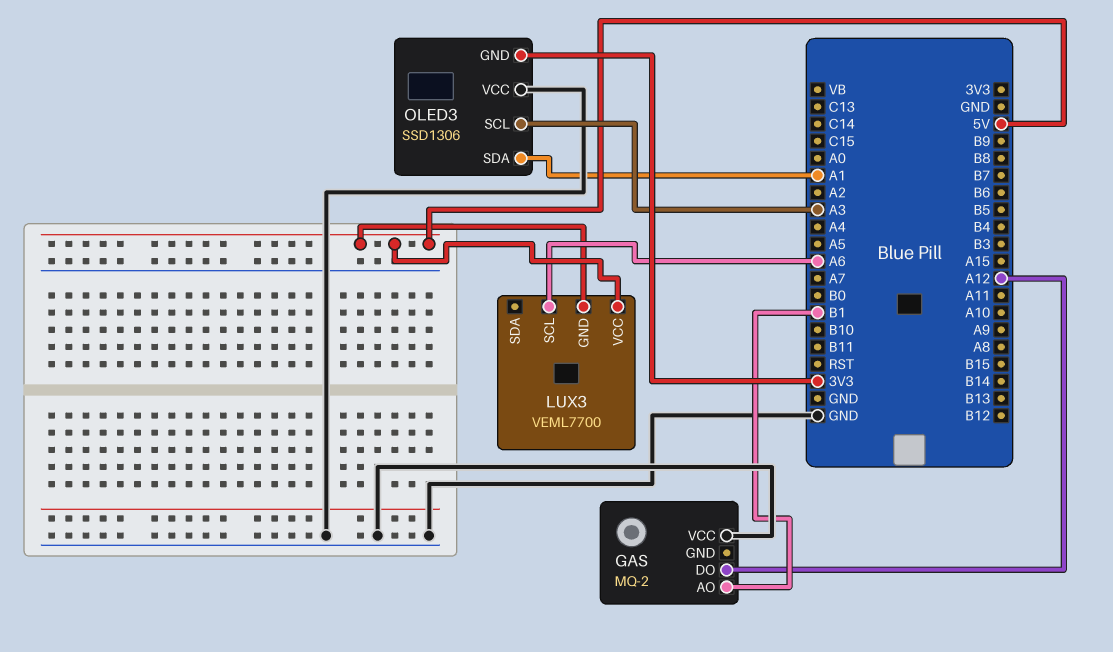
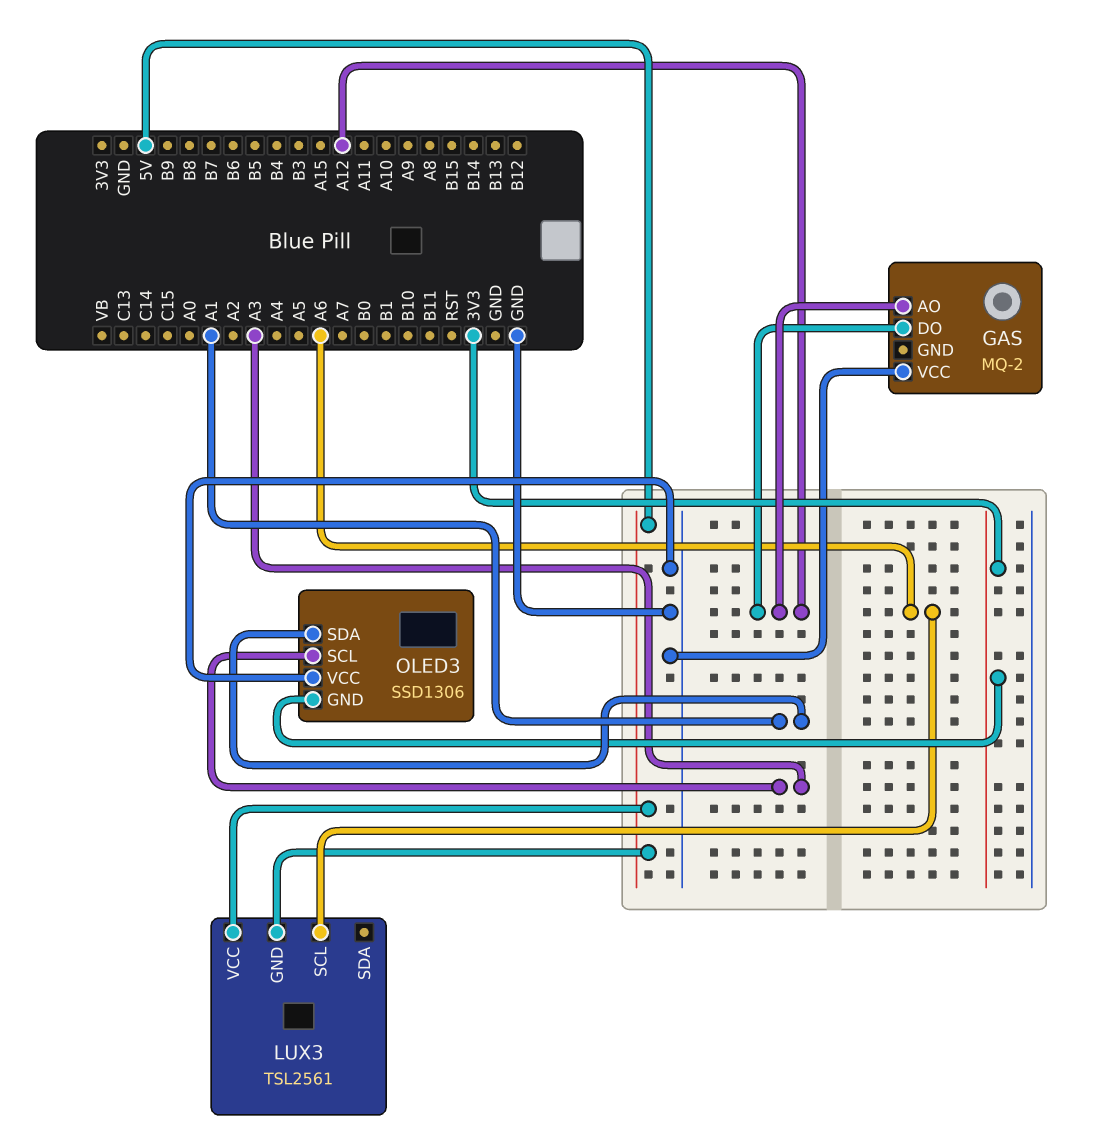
GAS pin AO: B1 -> A12
LUX3: VEML7700 -> TSL2561

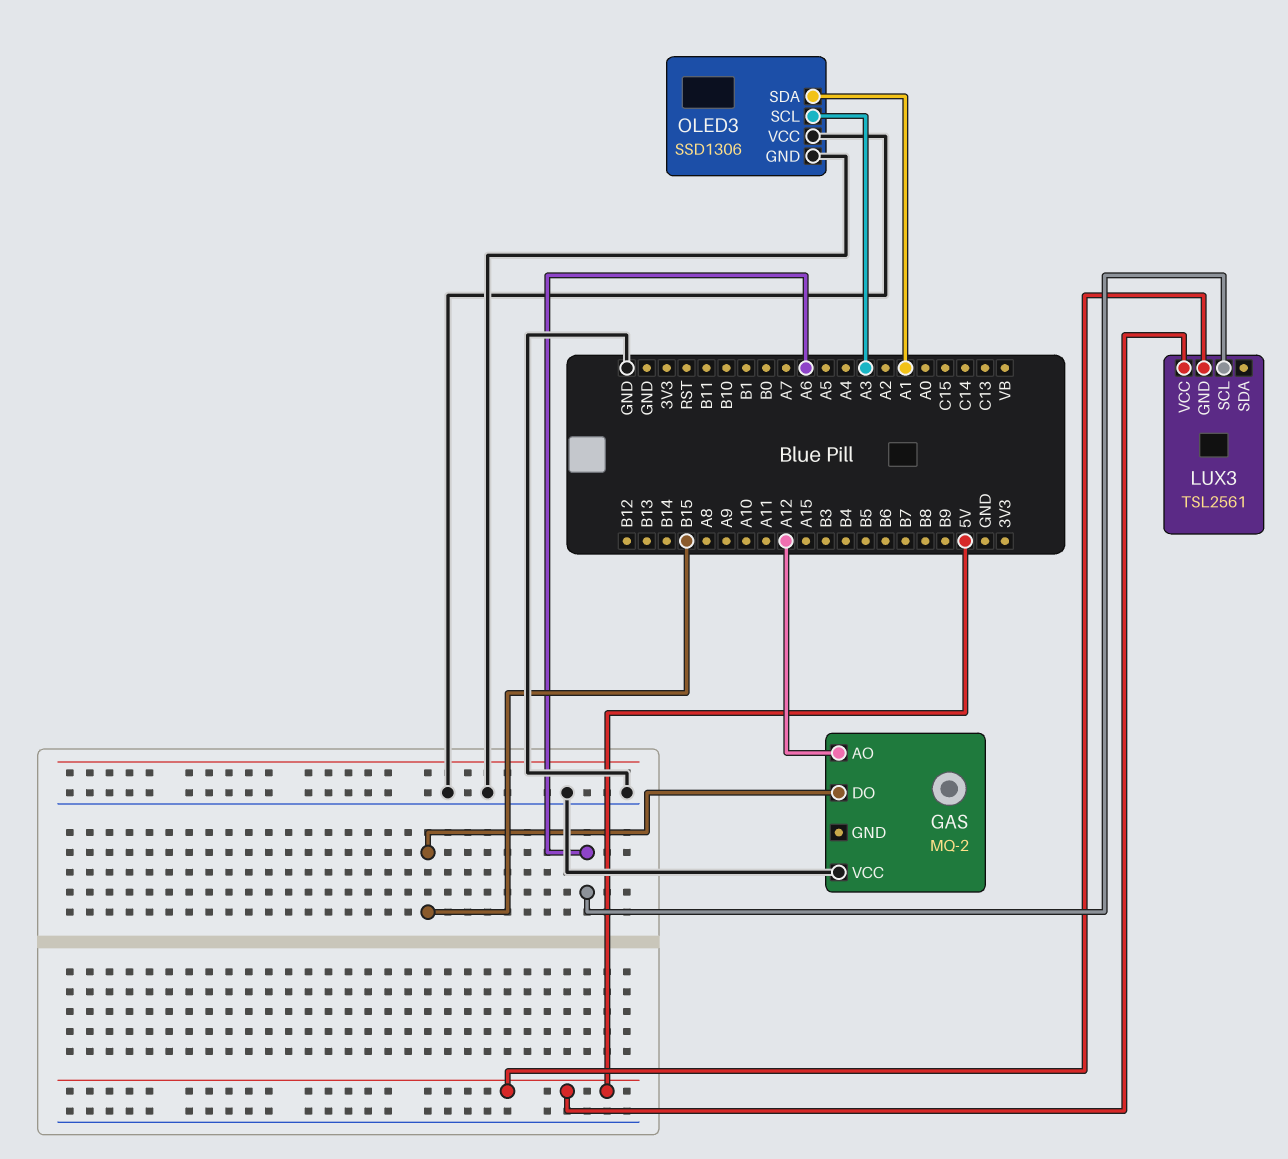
GAS pin DO: A12 -> B15
OLED3 pin GND: 3V3 -> GND

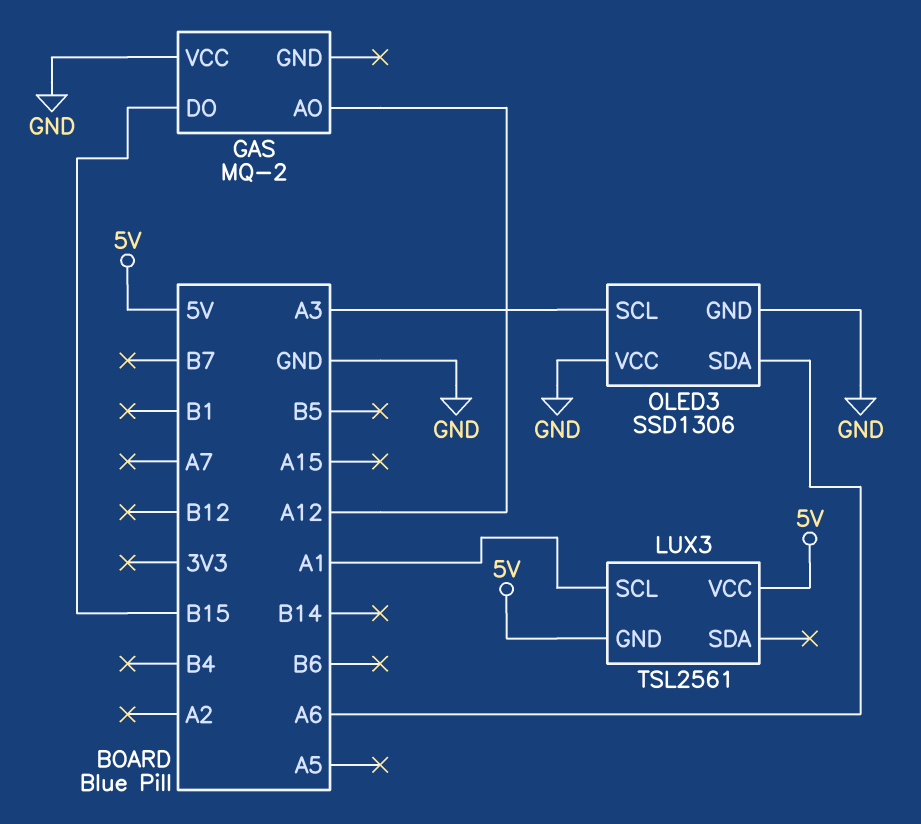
LUX3 pin SCL: A6 -> A1
OLED3 pin SDA: A1 -> A6

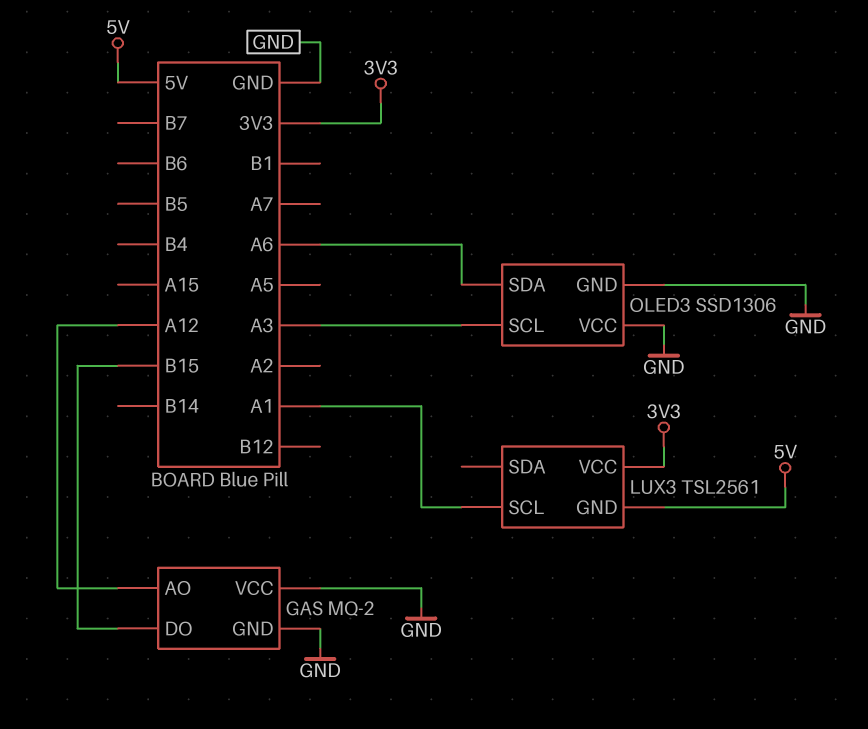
GAS pin GND: none -> GND
LUX3 pin VCC: 5V -> 3V3

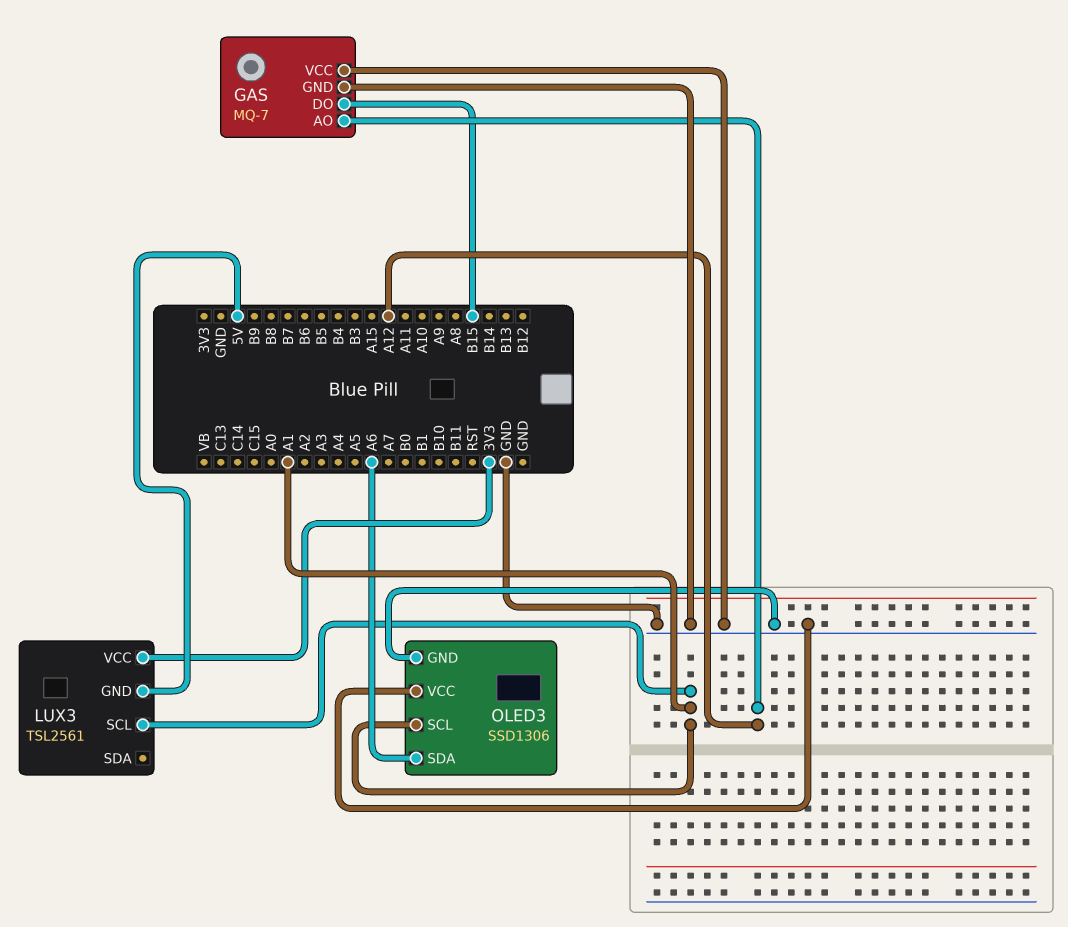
GAS: MQ-2 -> MQ-7
OLED3 pin SCL: A3 -> A1

